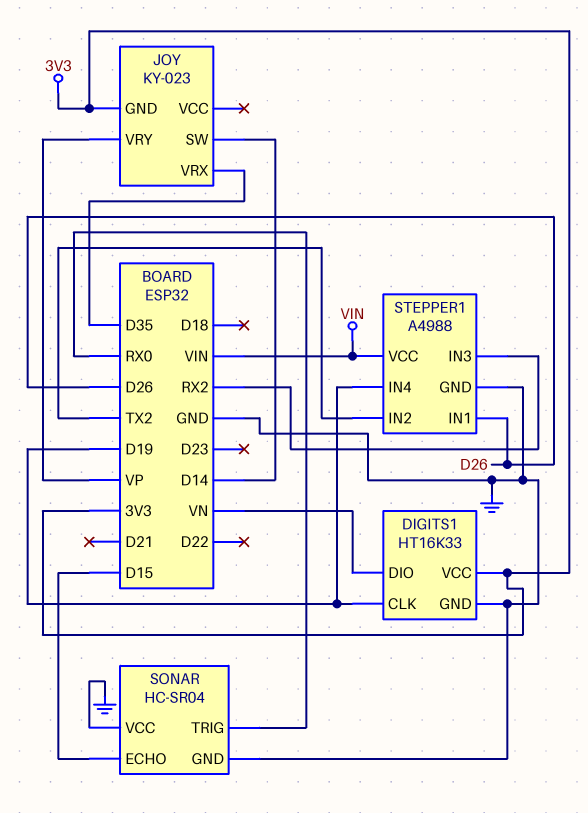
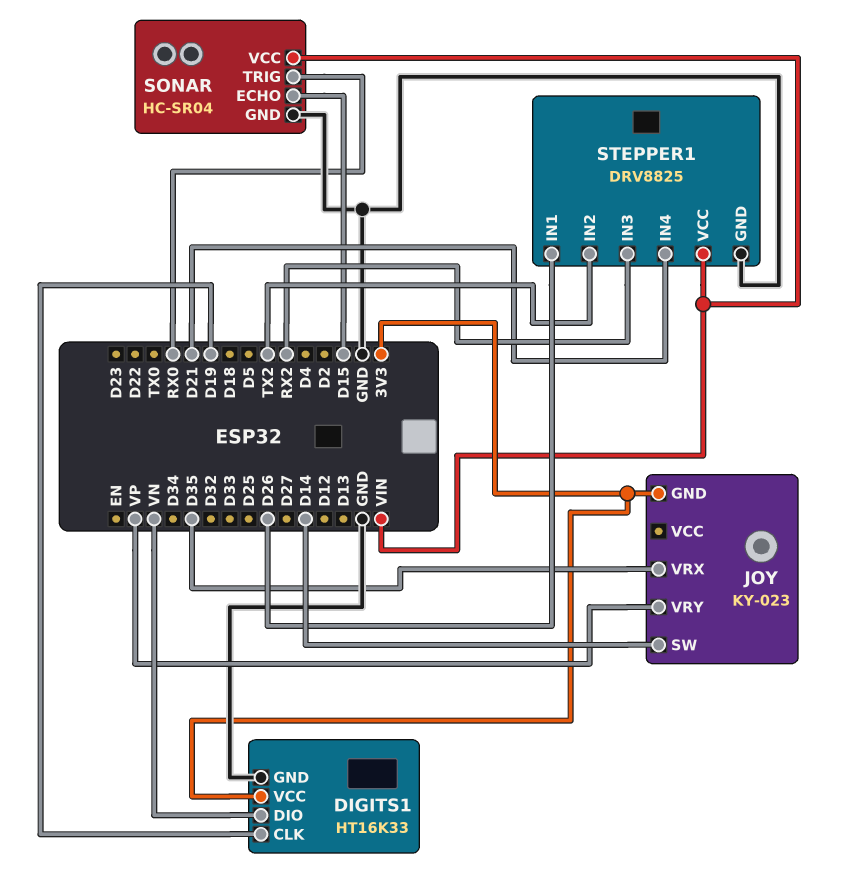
SONAR pin VCC: GND -> VIN
STEPPER1: A4988 -> DRV8825
STEPPER1 pin IN4: D19 -> D21

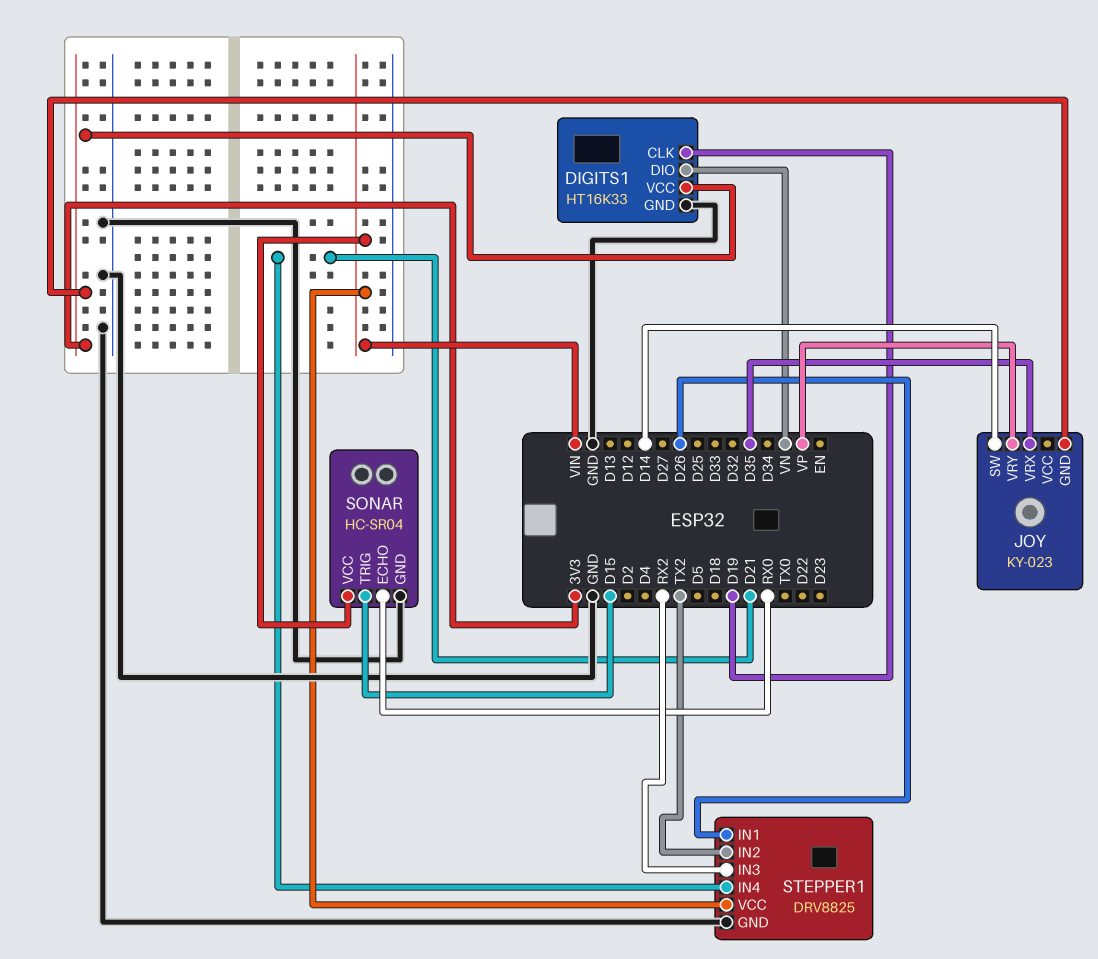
SONAR pin ECHO: D15 -> RX0
SONAR pin TRIG: RX0 -> D15

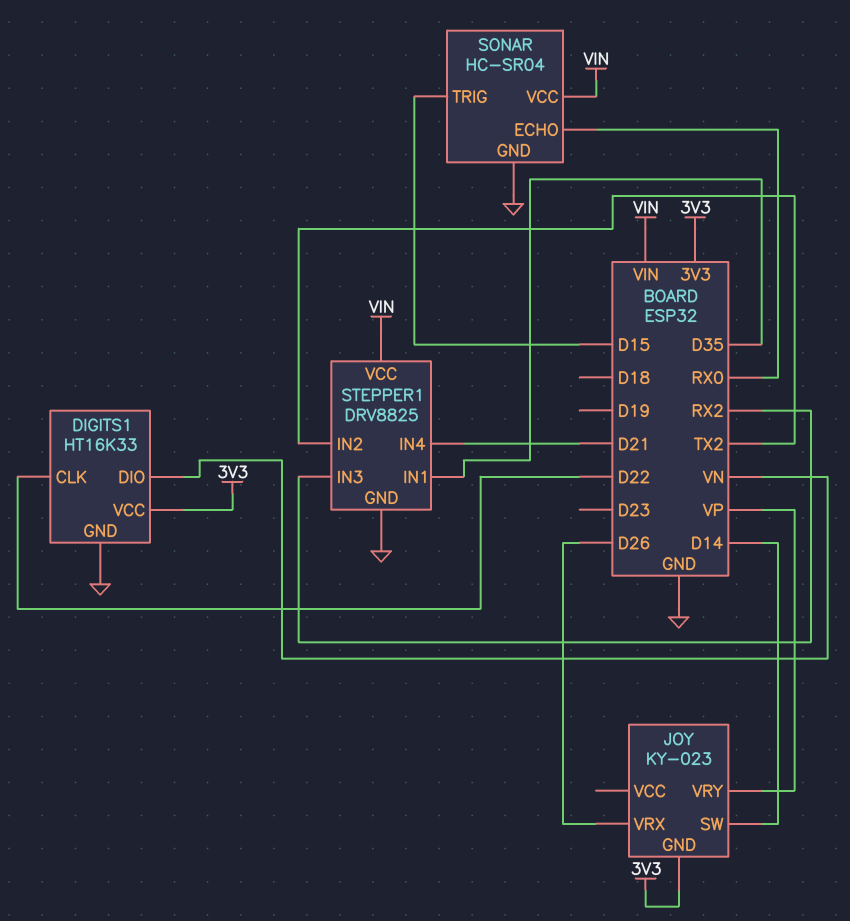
DIGITS1 pin CLK: D19 -> D22
JOY pin VRX: D35 -> D26
STEPPER1 pin IN1: D26 -> D35

